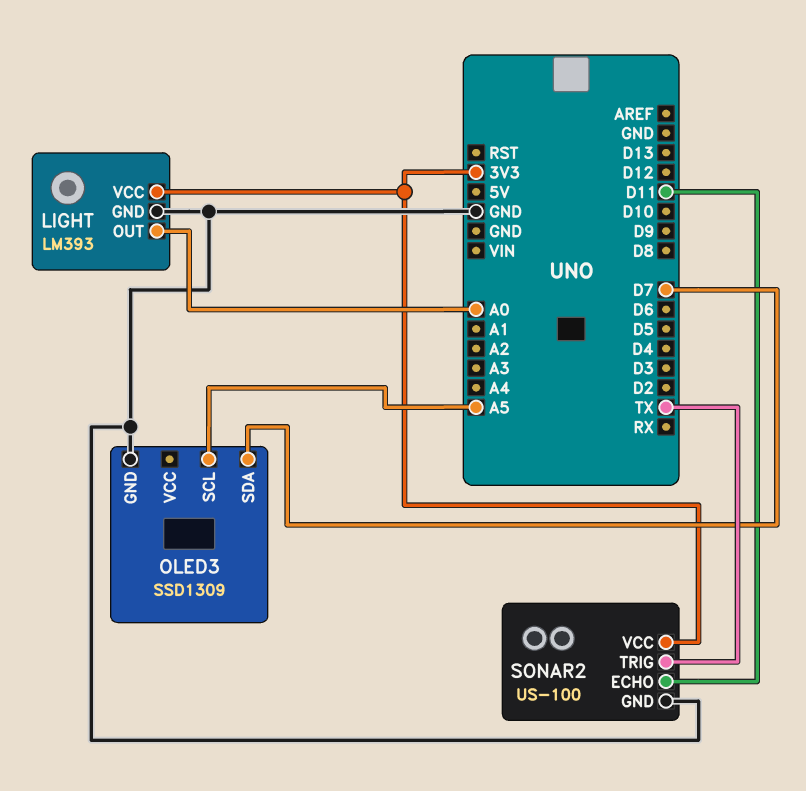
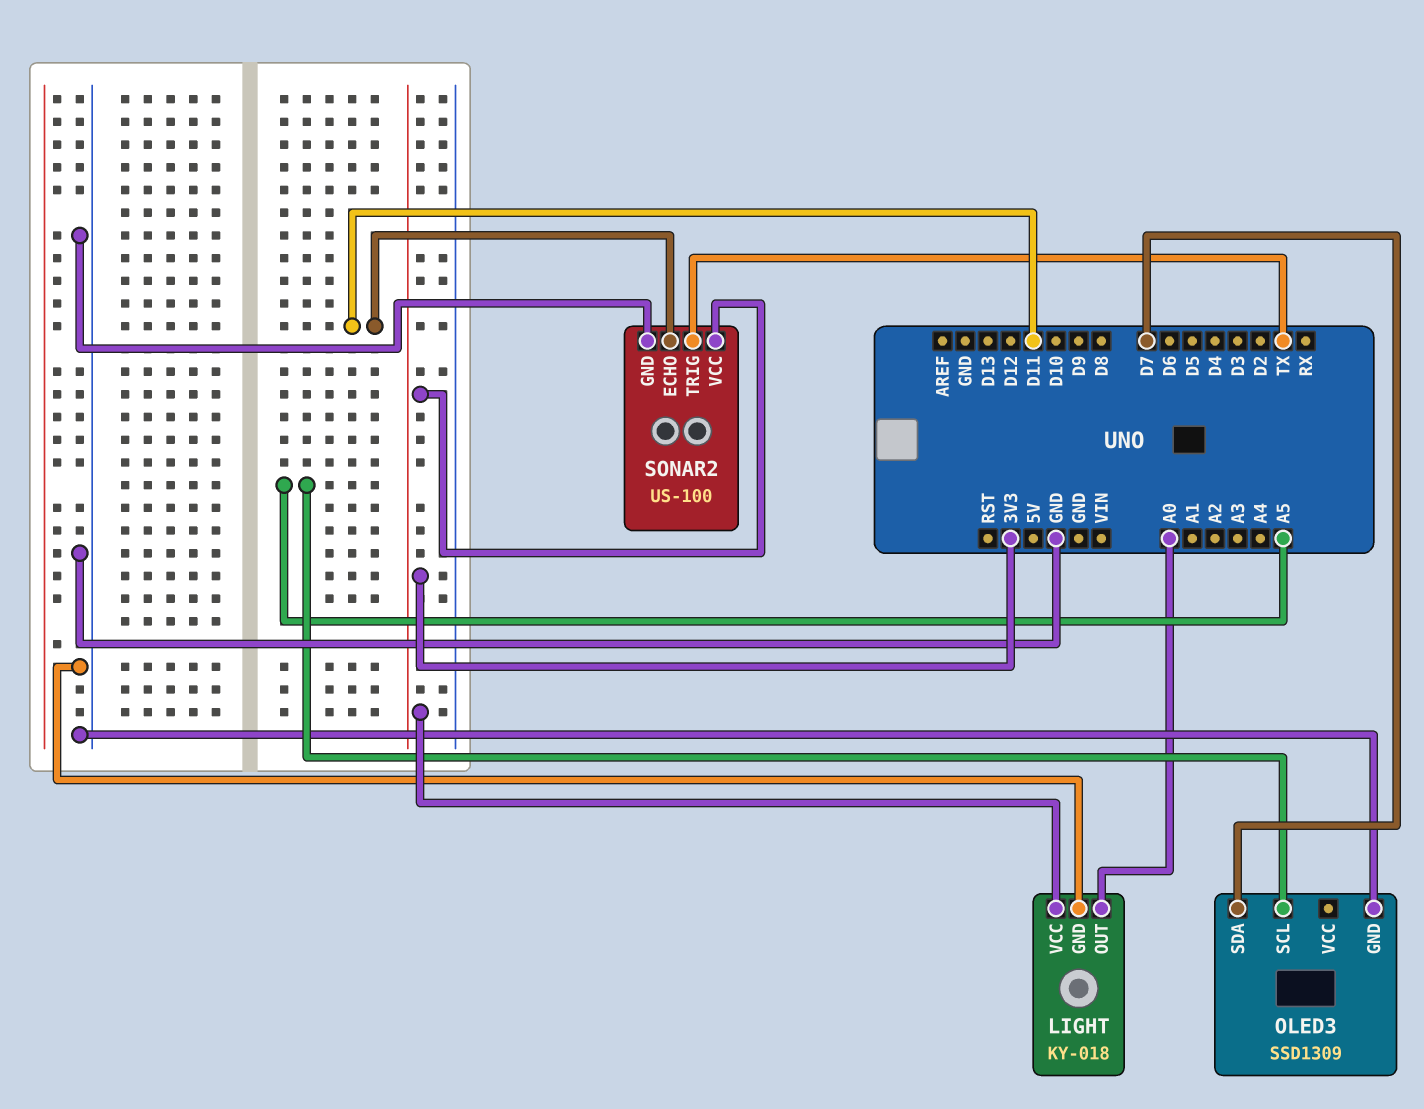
LIGHT: LM393 -> KY-018

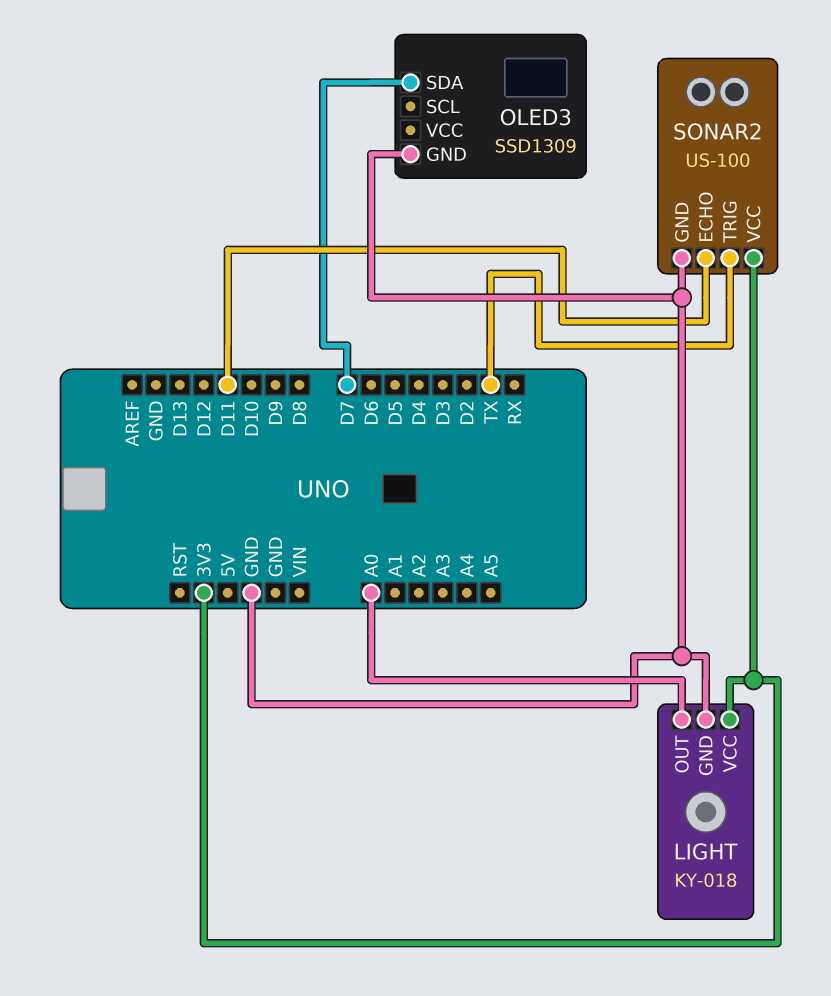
OLED3 pin SCL: A5 -> none

